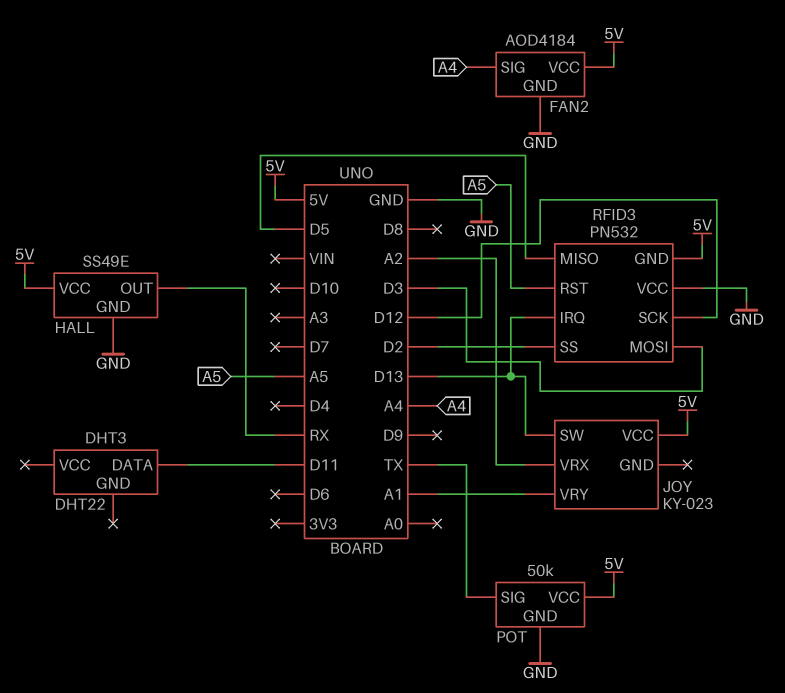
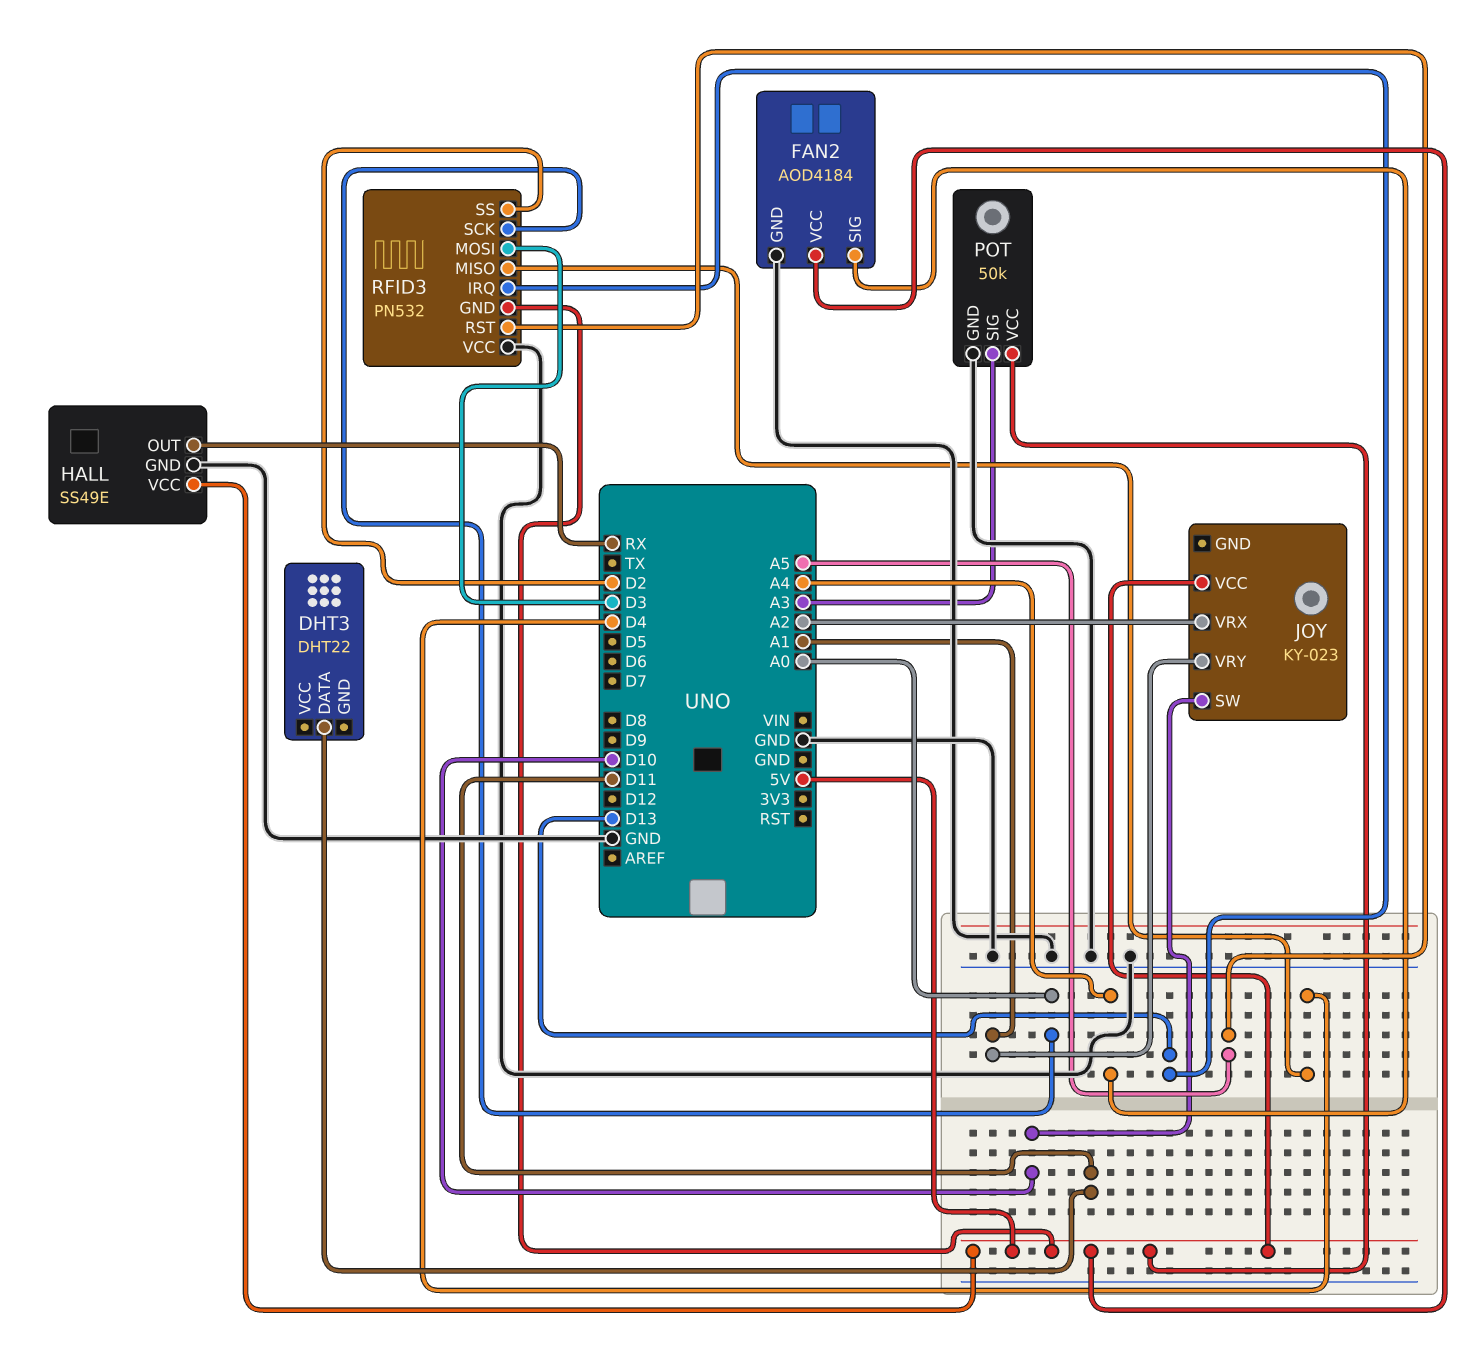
JOY pin SW: D13 -> D10
POT pin SIG: TX -> A3
RFID3 pin MISO: D5 -> D4
RFID3 pin SCK: D12 -> A0

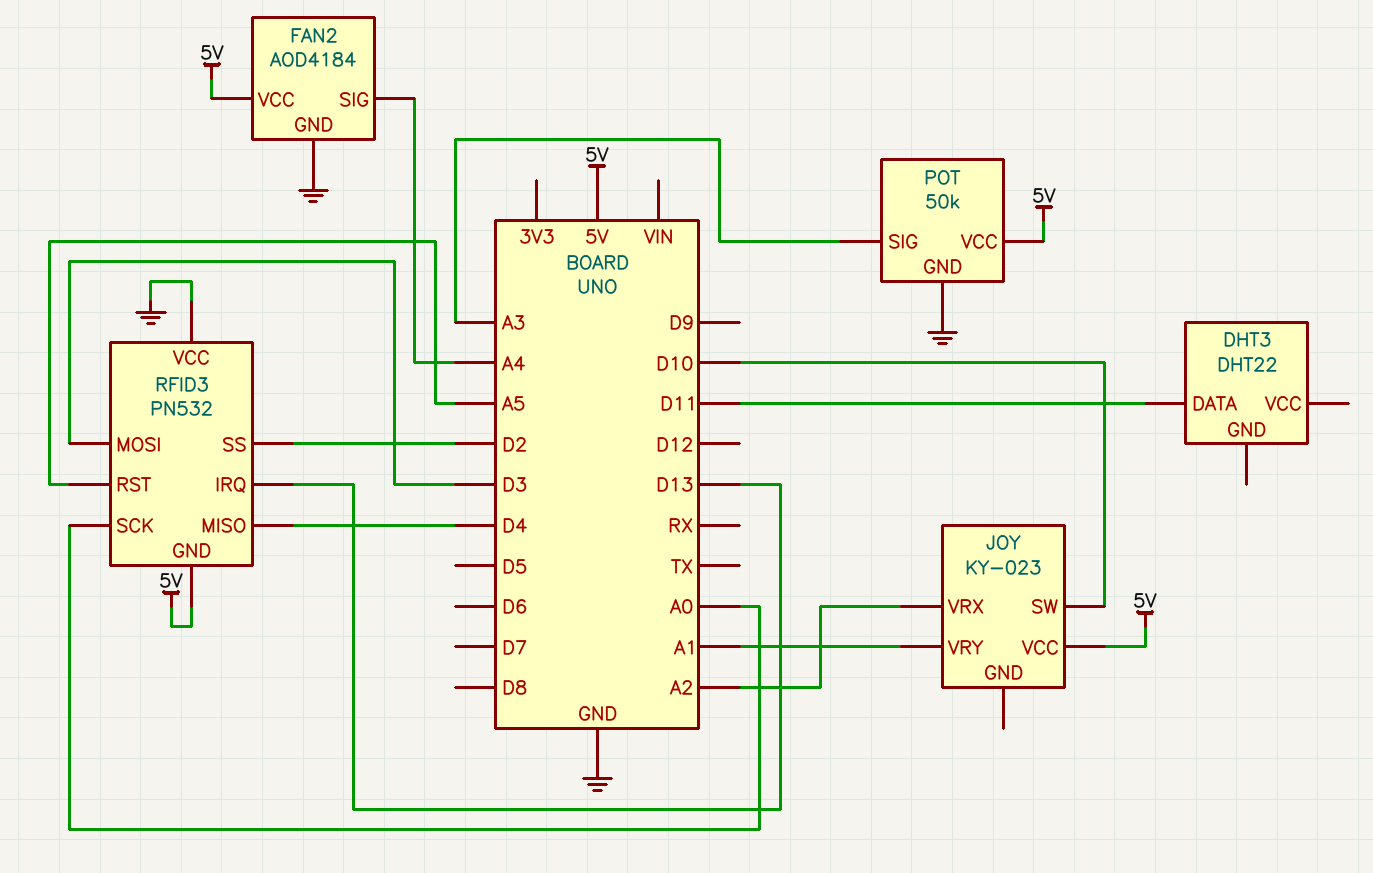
HALL: SS49E -> none
HALL pin GND: GND -> none
HALL pin OUT: RX -> none
HALL pin VCC: 5V -> none

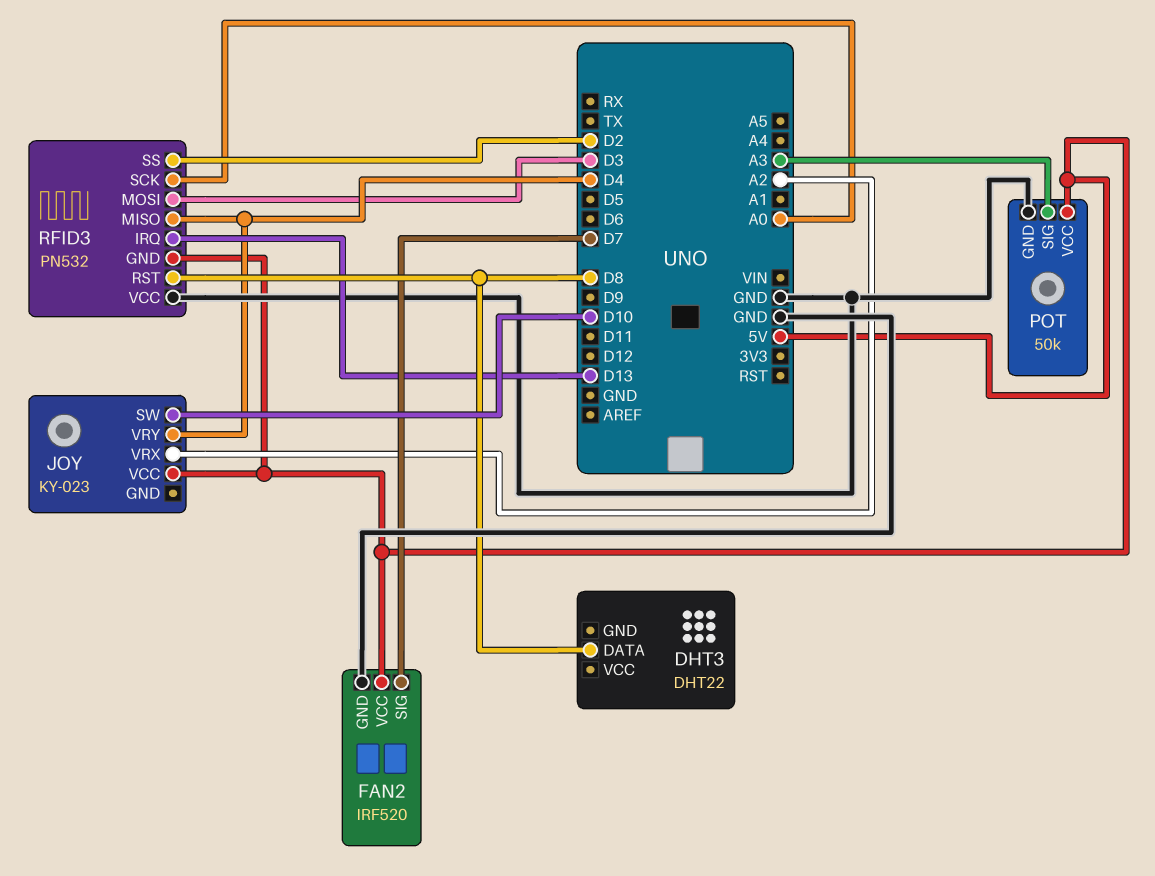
DHT3 pin DATA: D11 -> D8
FAN2: AOD4184 -> IRF520
FAN2 pin SIG: A4 -> D7
JOY pin VRY: A1 -> D4
RFID3 pin RST: A5 -> D8

